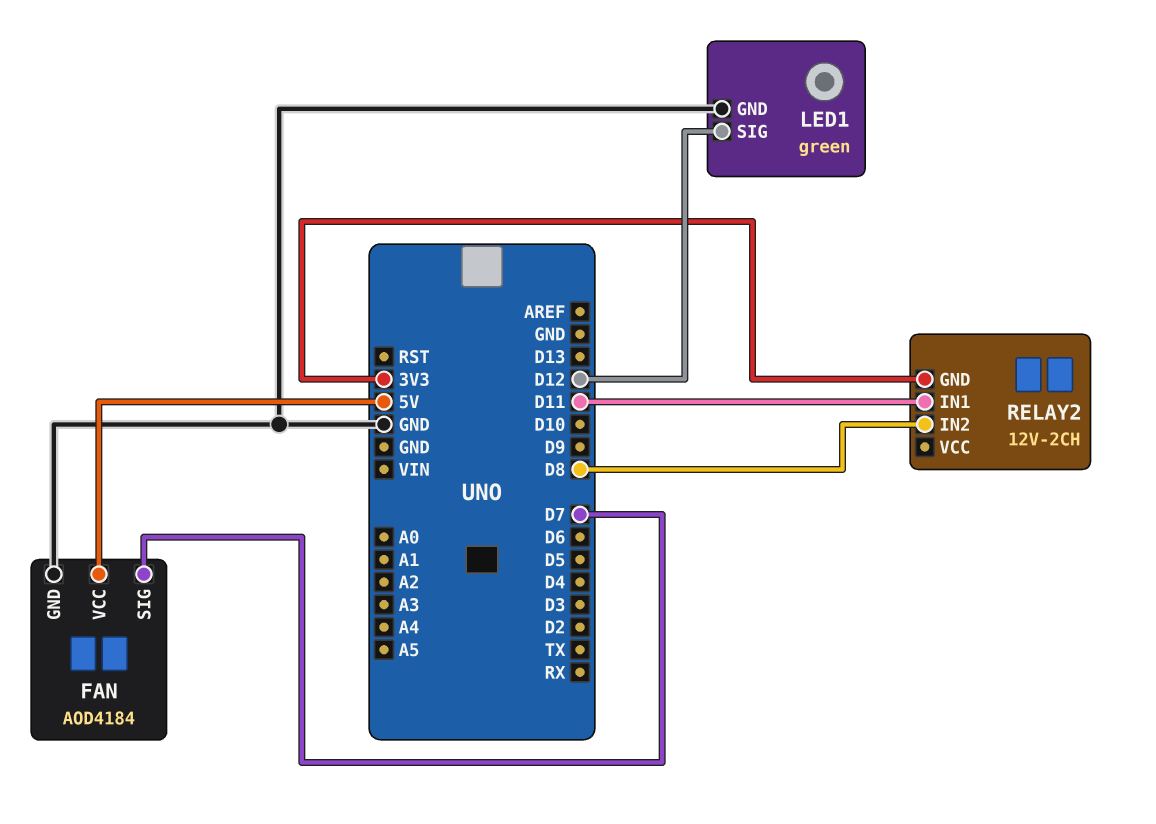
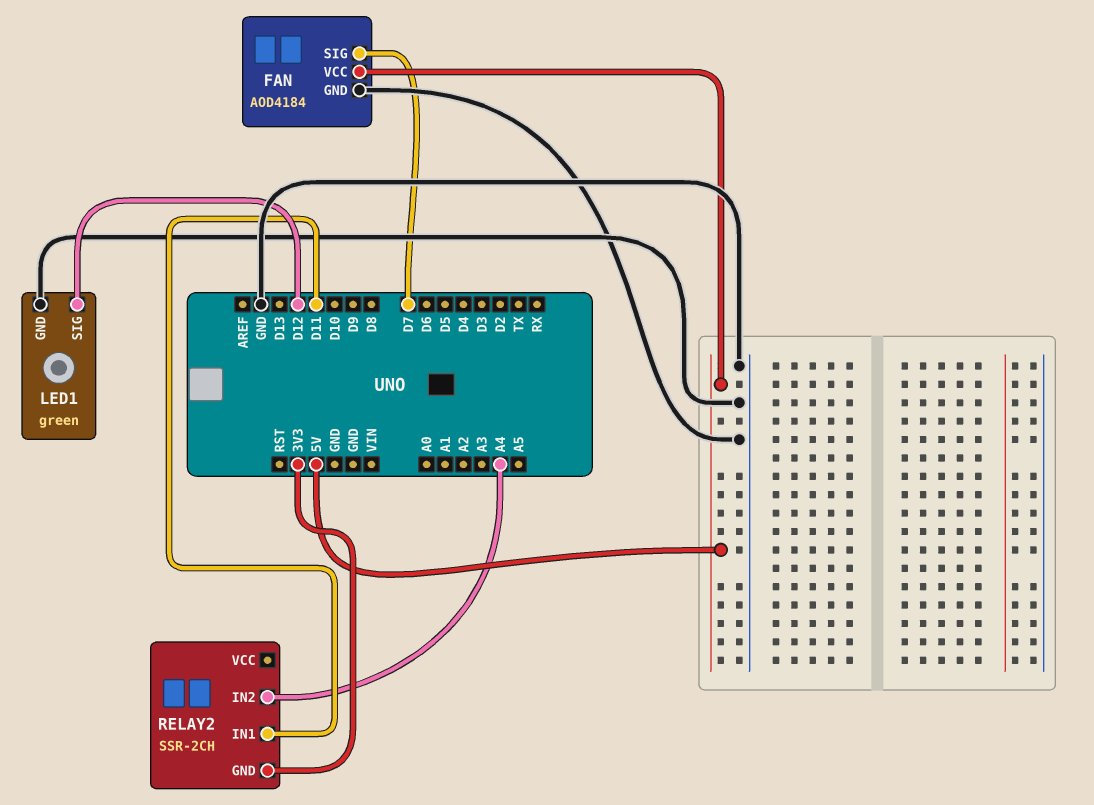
RELAY2: 12V-2CH -> SSR-2CH
RELAY2 pin IN2: D8 -> A4

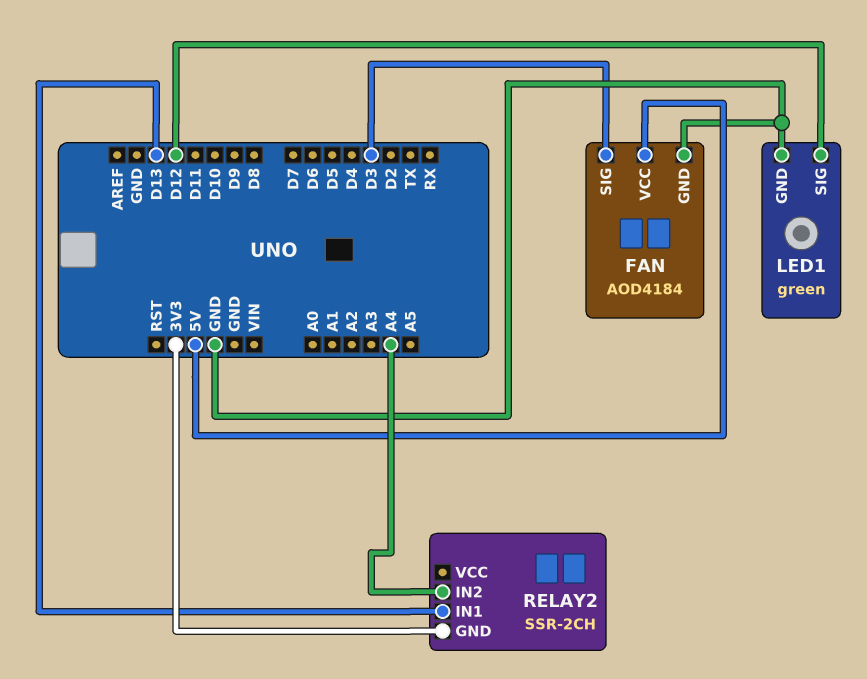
FAN pin SIG: D7 -> D3
RELAY2 pin IN1: D11 -> D13

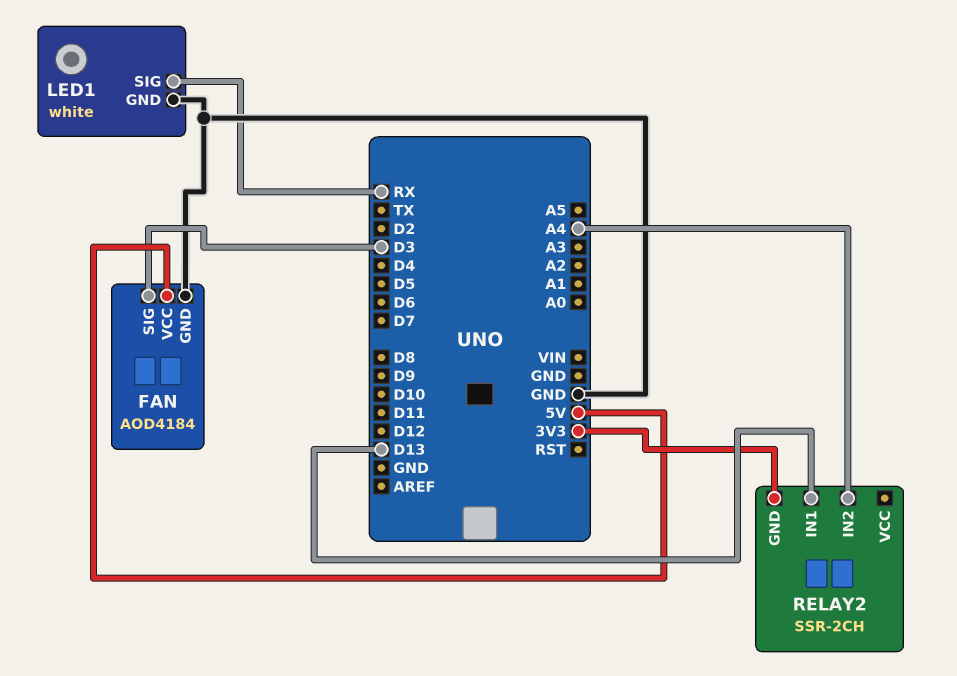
LED1: green -> white
LED1 pin SIG: D12 -> RX

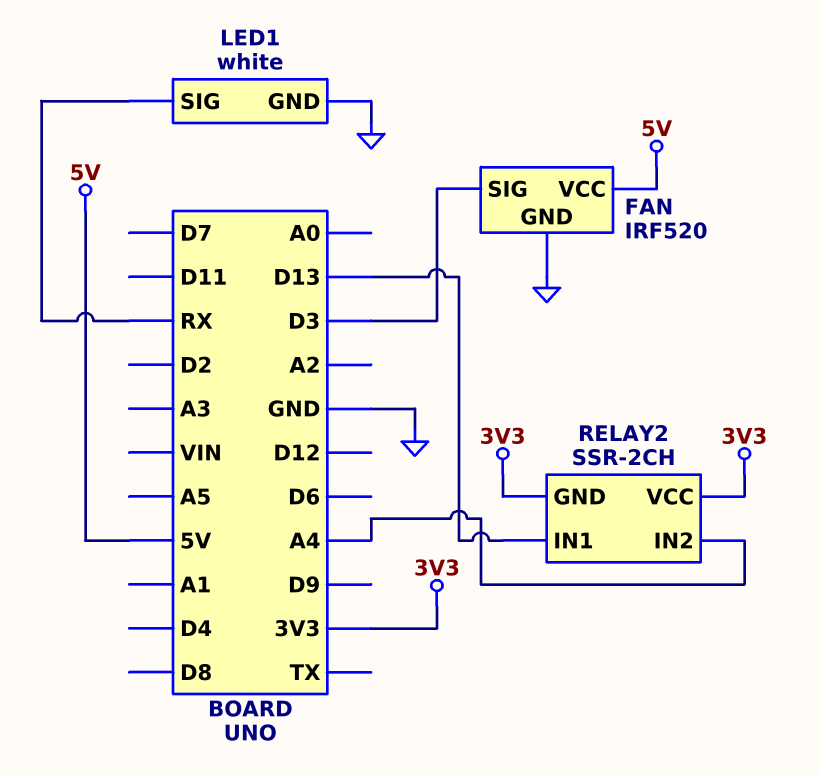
FAN: AOD4184 -> IRF520
RELAY2 pin VCC: none -> 3V3

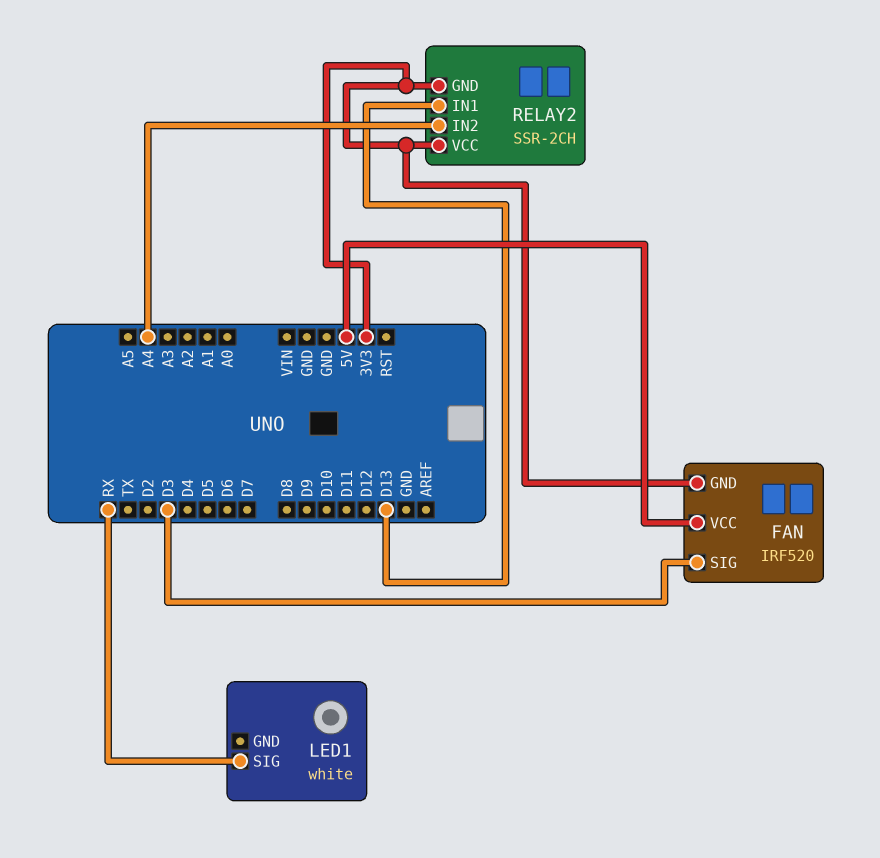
FAN pin GND: GND -> 3V3
LED1 pin GND: GND -> none

